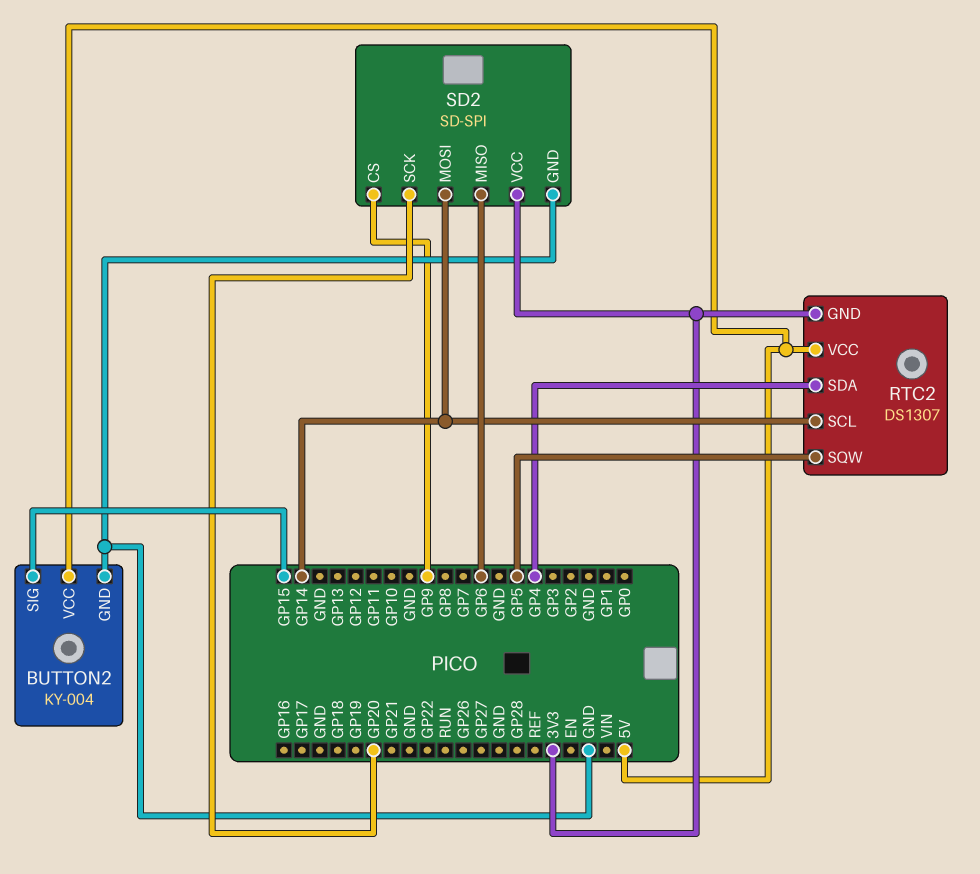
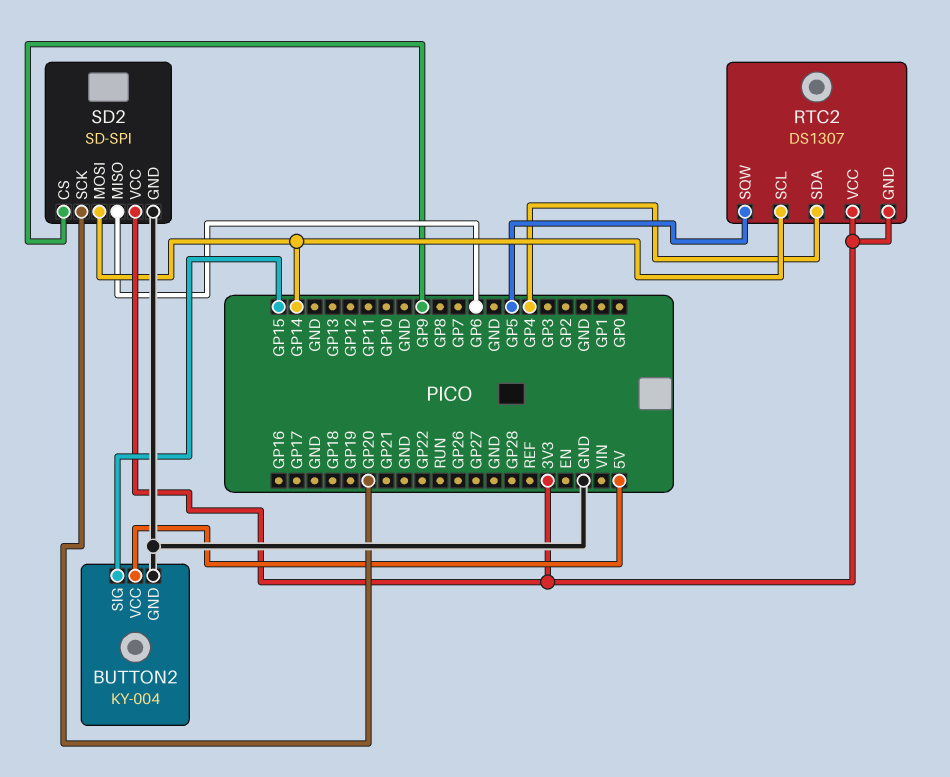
RTC2 pin VCC: 5V -> 3V3

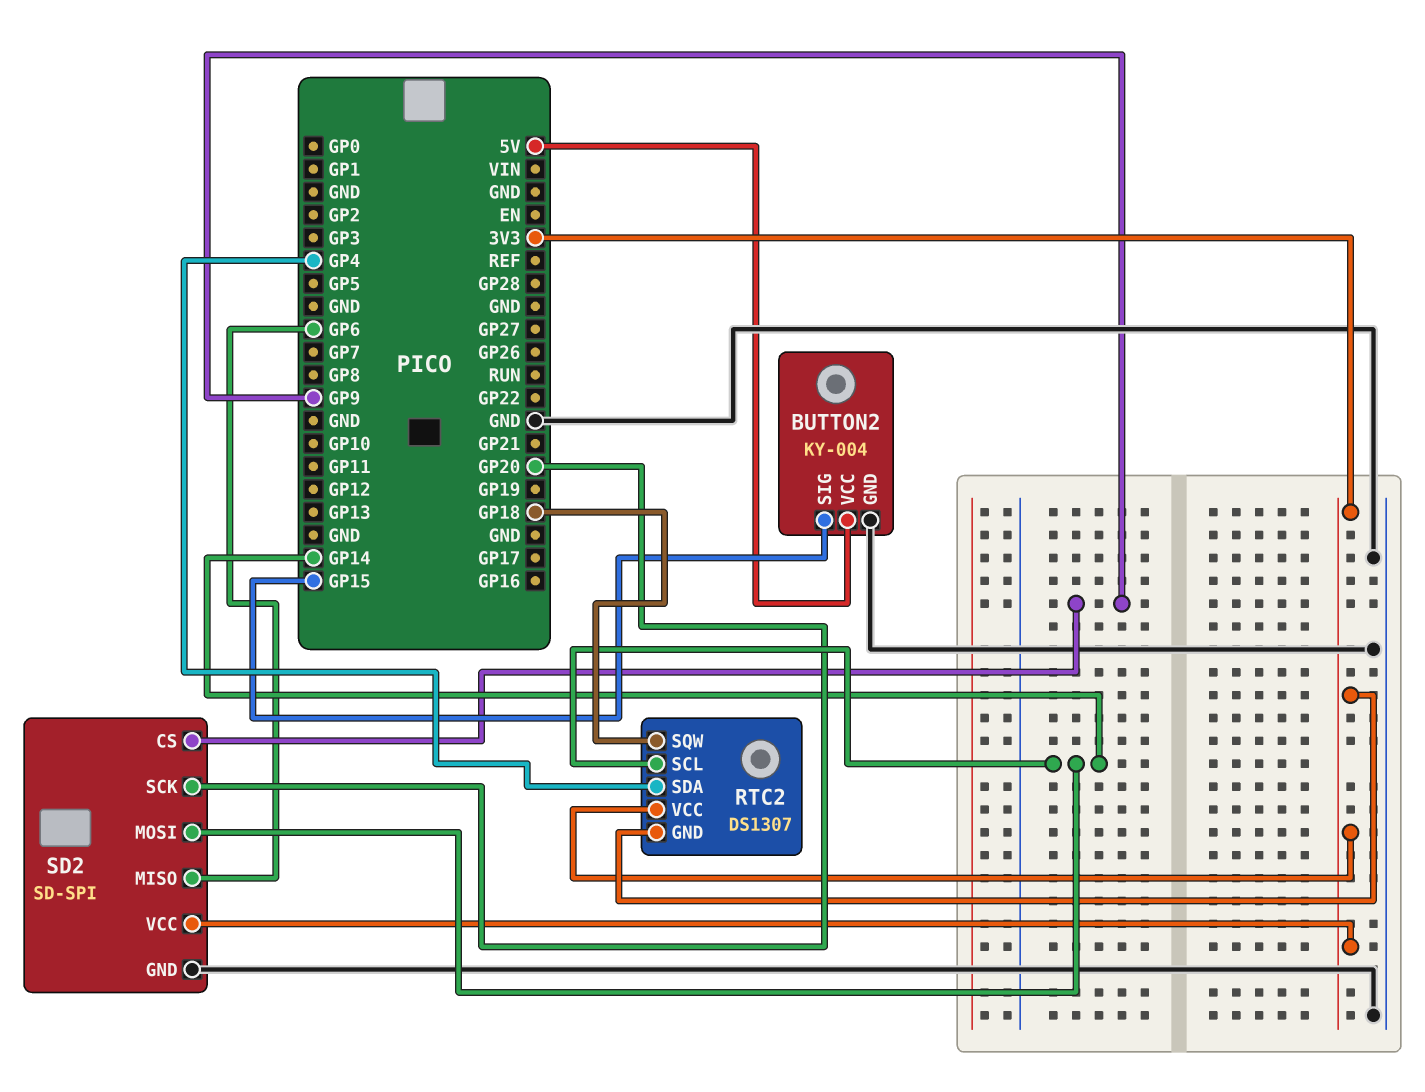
RTC2 pin SQW: GP5 -> GP18

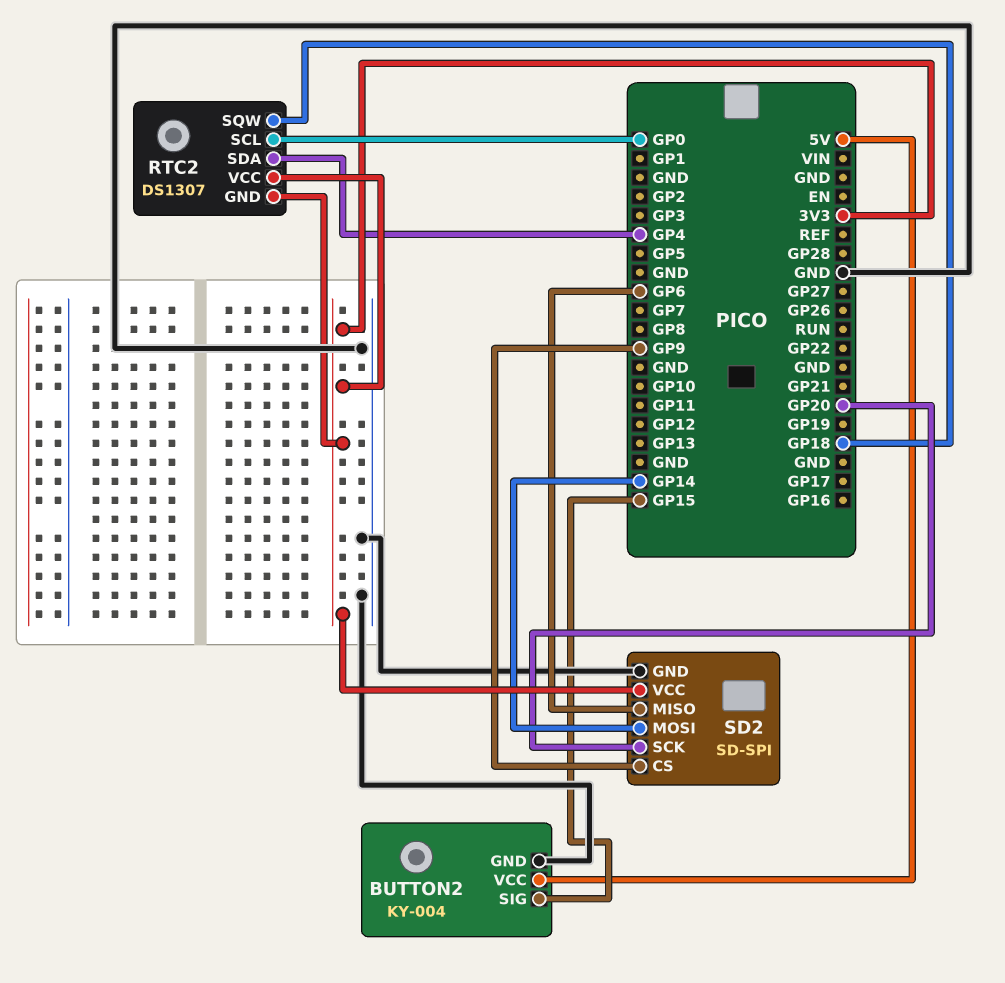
RTC2 pin SCL: GP14 -> GP0

